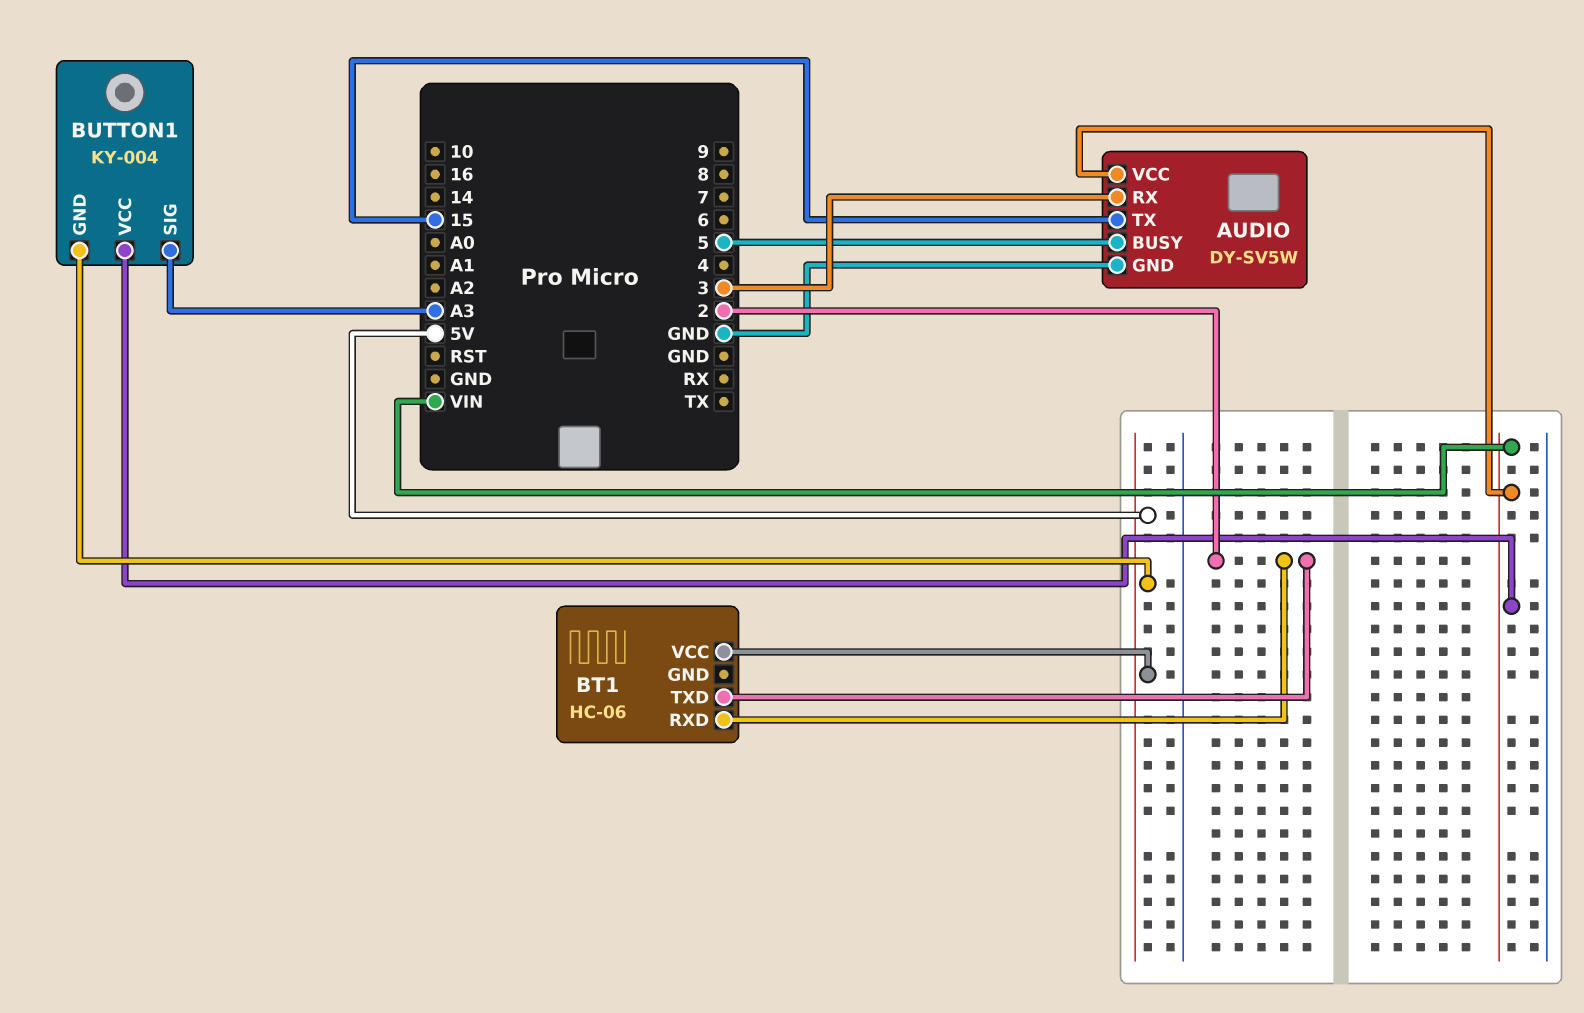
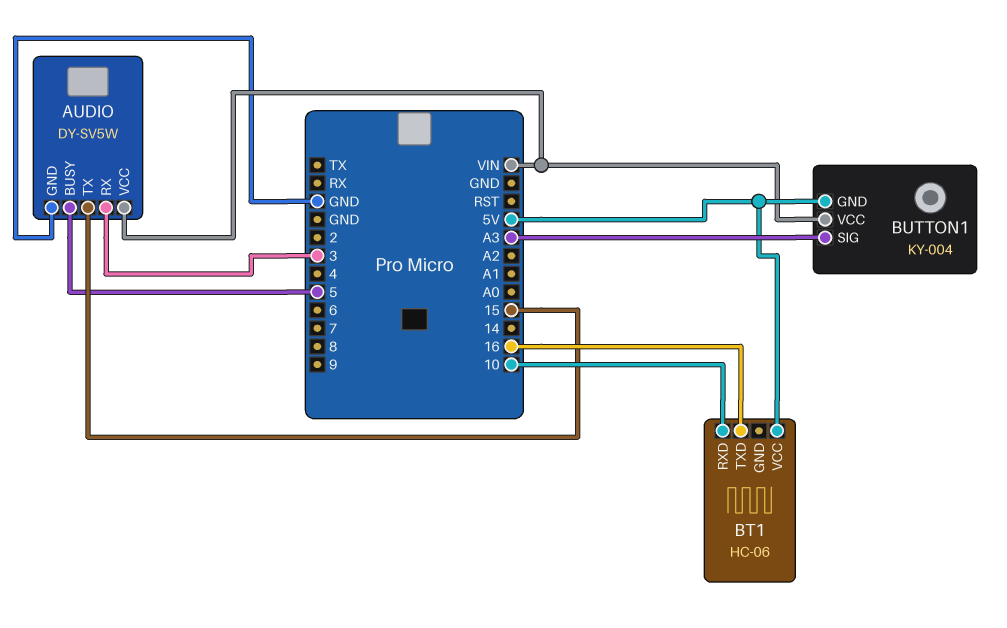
BT1 pin RXD: 2 -> 10
BT1 pin TXD: 2 -> 16

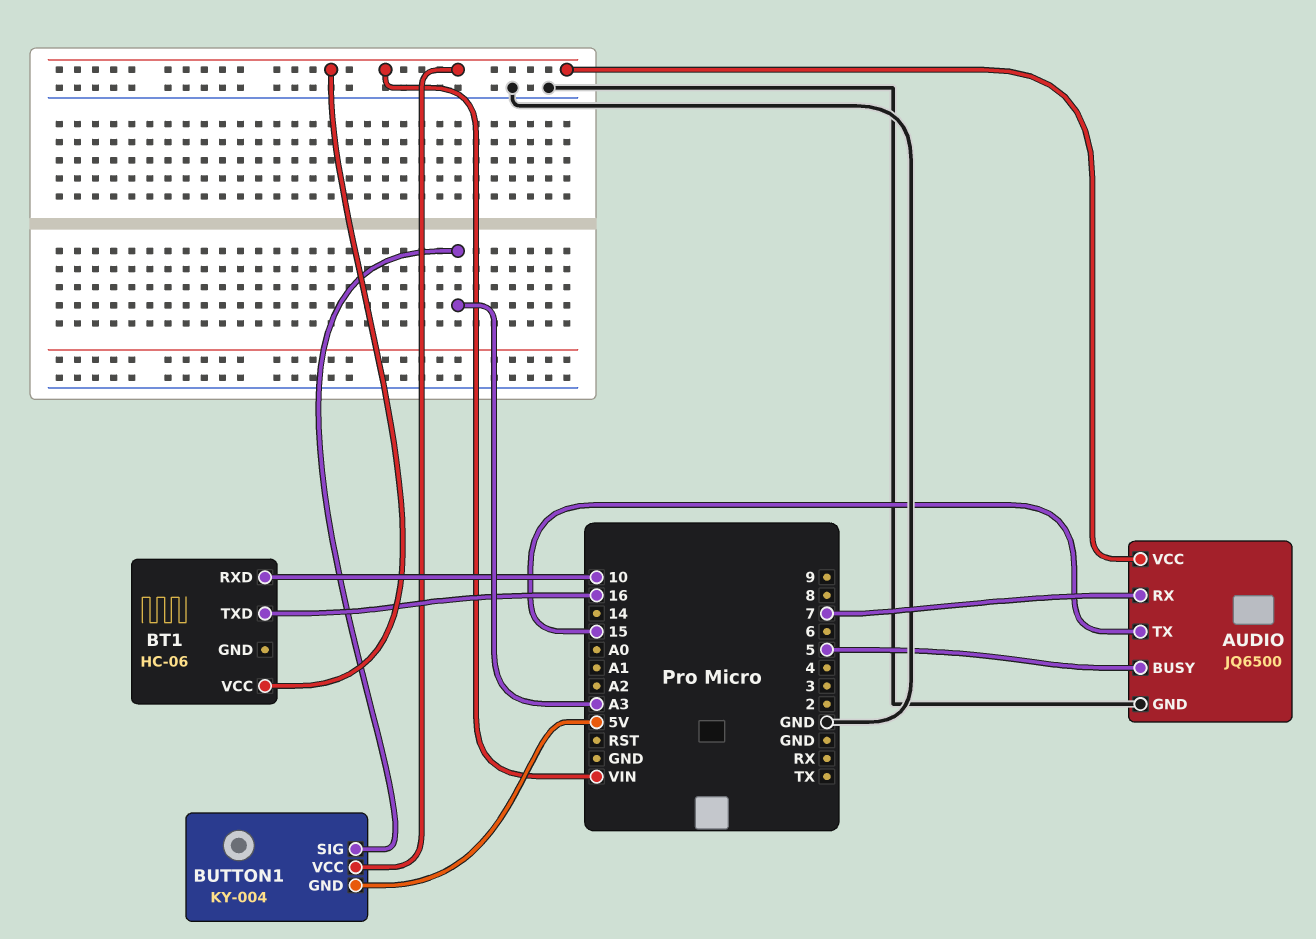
AUDIO: DY-SV5W -> JQ6500
AUDIO pin RX: 3 -> 7
BT1 pin VCC: 5V -> VIN

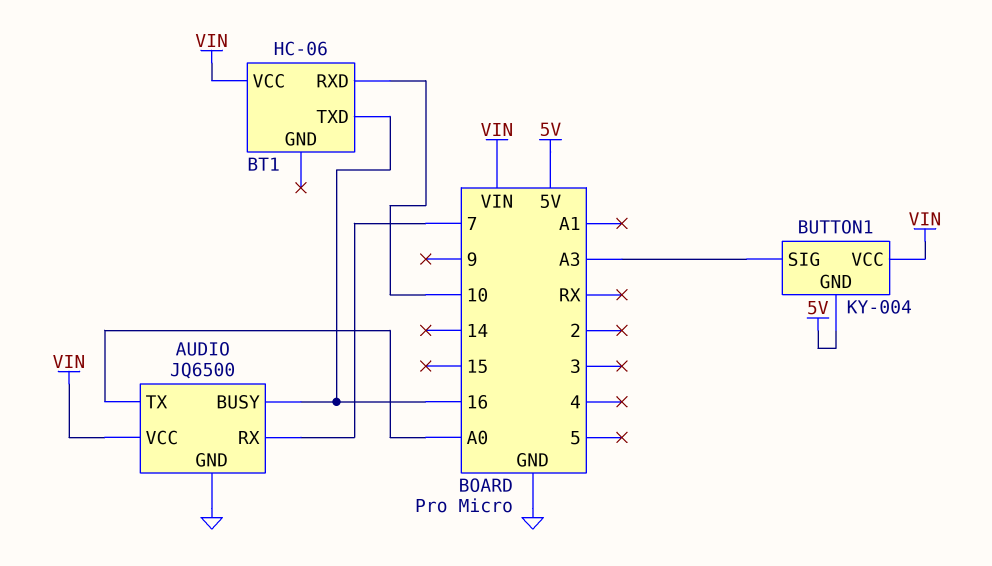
AUDIO pin BUSY: 5 -> 16
AUDIO pin TX: 15 -> A0

